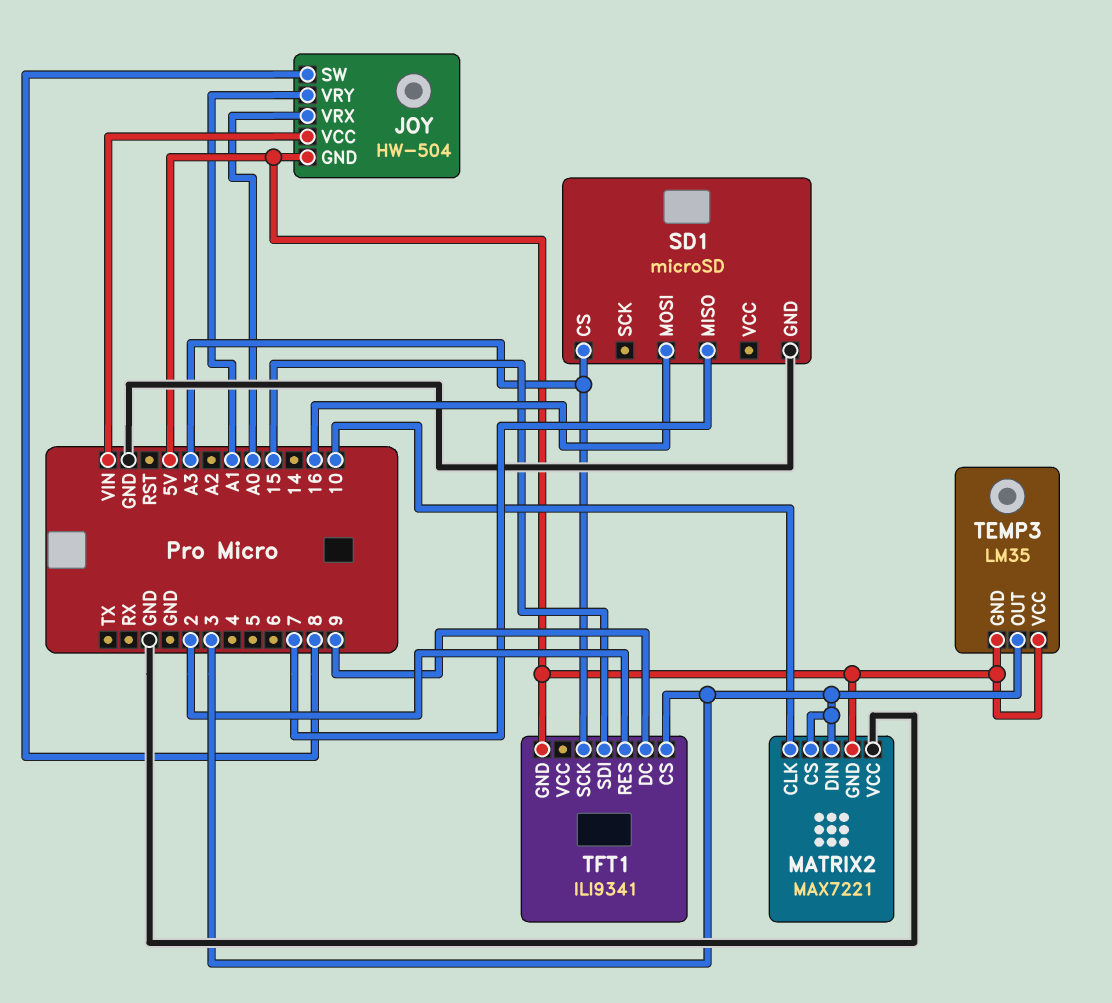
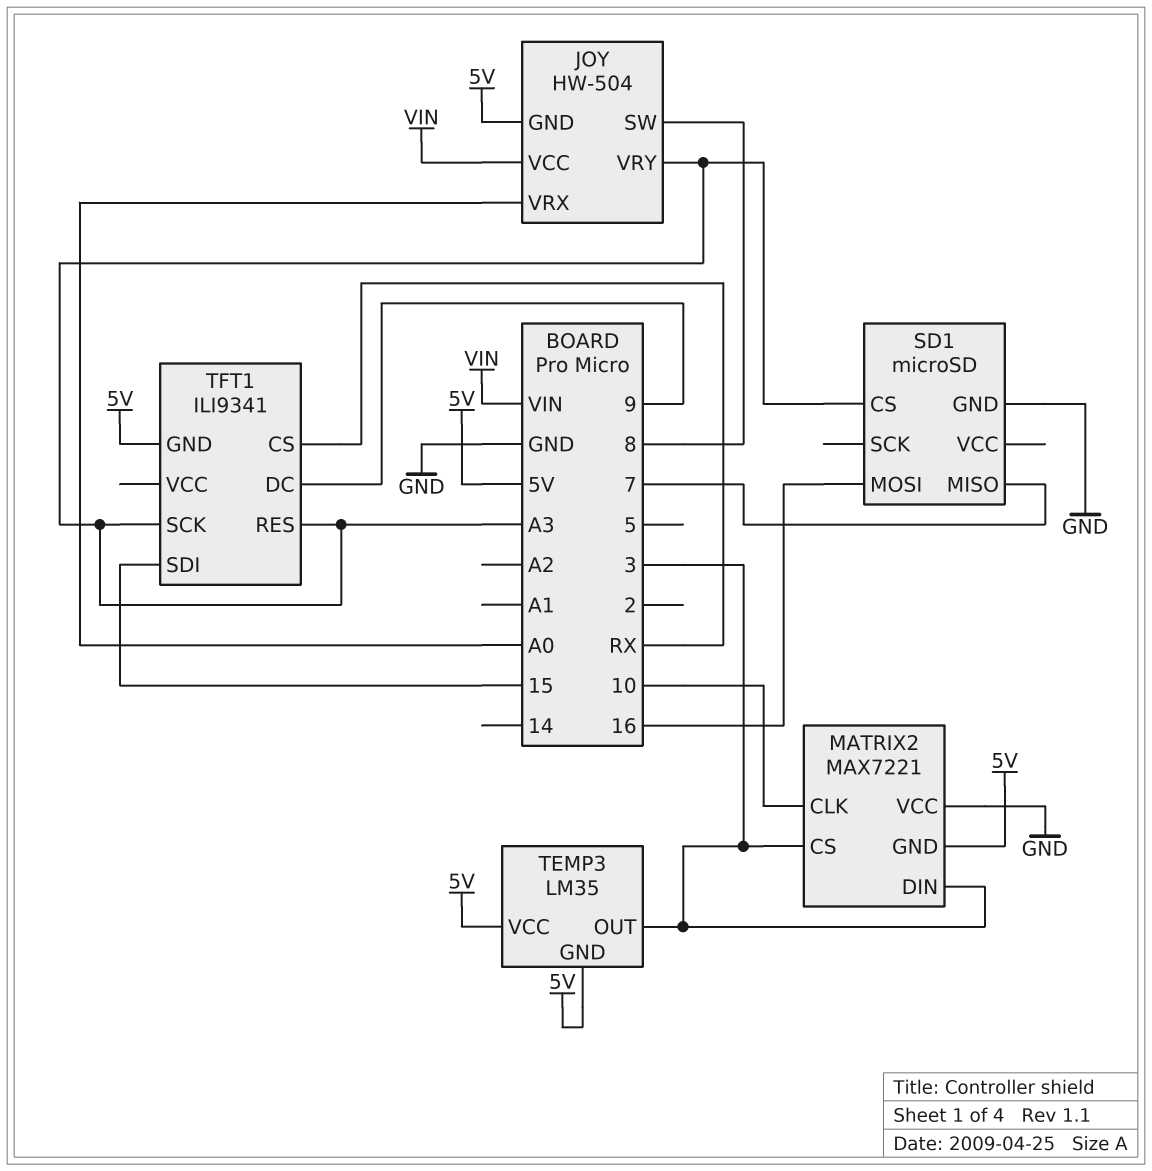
JOY pin VRY: A1 -> A3
TFT1 pin CS: 3 -> RX
TFT1 pin RES: 2 -> A3

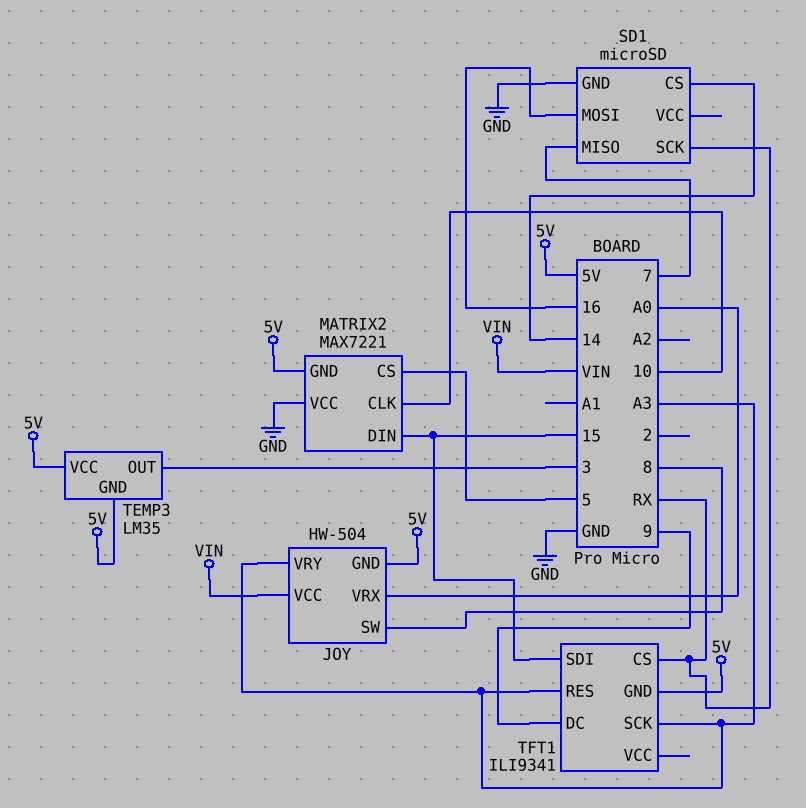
MATRIX2 pin CS: 3 -> 5
MATRIX2 pin DIN: 3 -> 15
SD1 pin CS: A3 -> 14
SD1 pin SCK: none -> RX

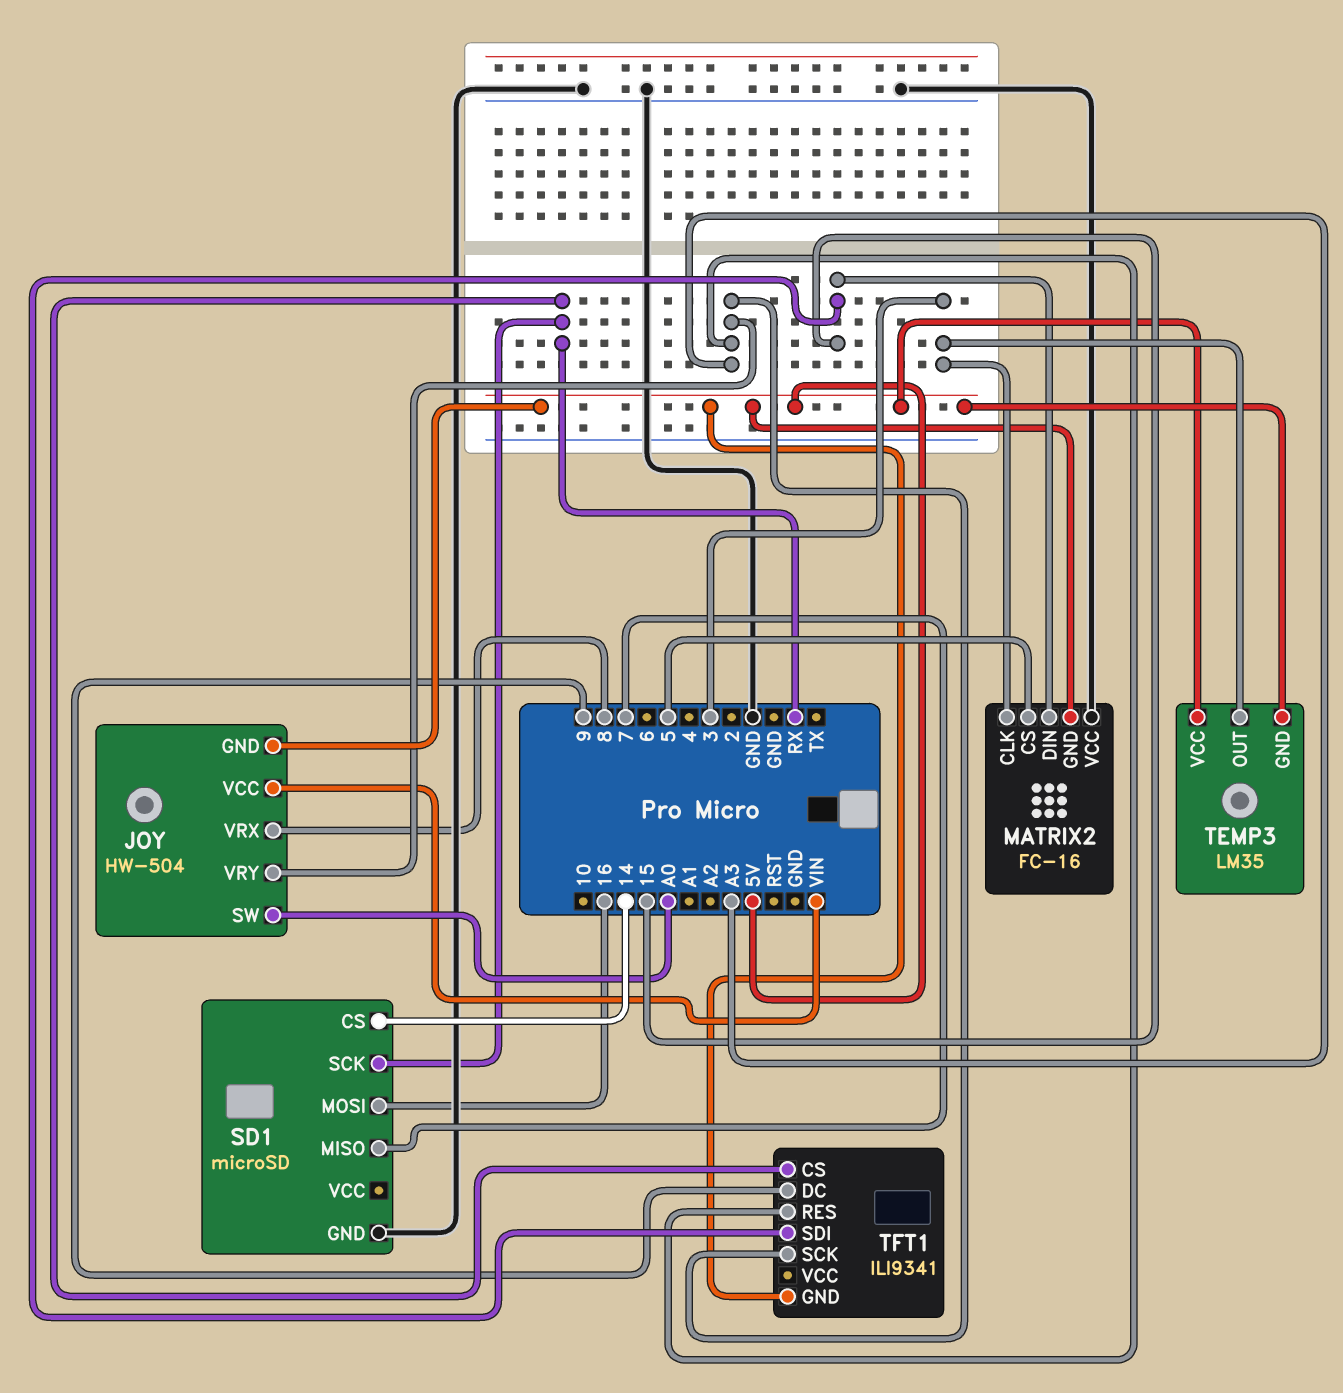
JOY pin SW: 8 -> A0
JOY pin VRX: A0 -> 8
MATRIX2: MAX7221 -> FC-16
MATRIX2 pin CLK: 10 -> 3

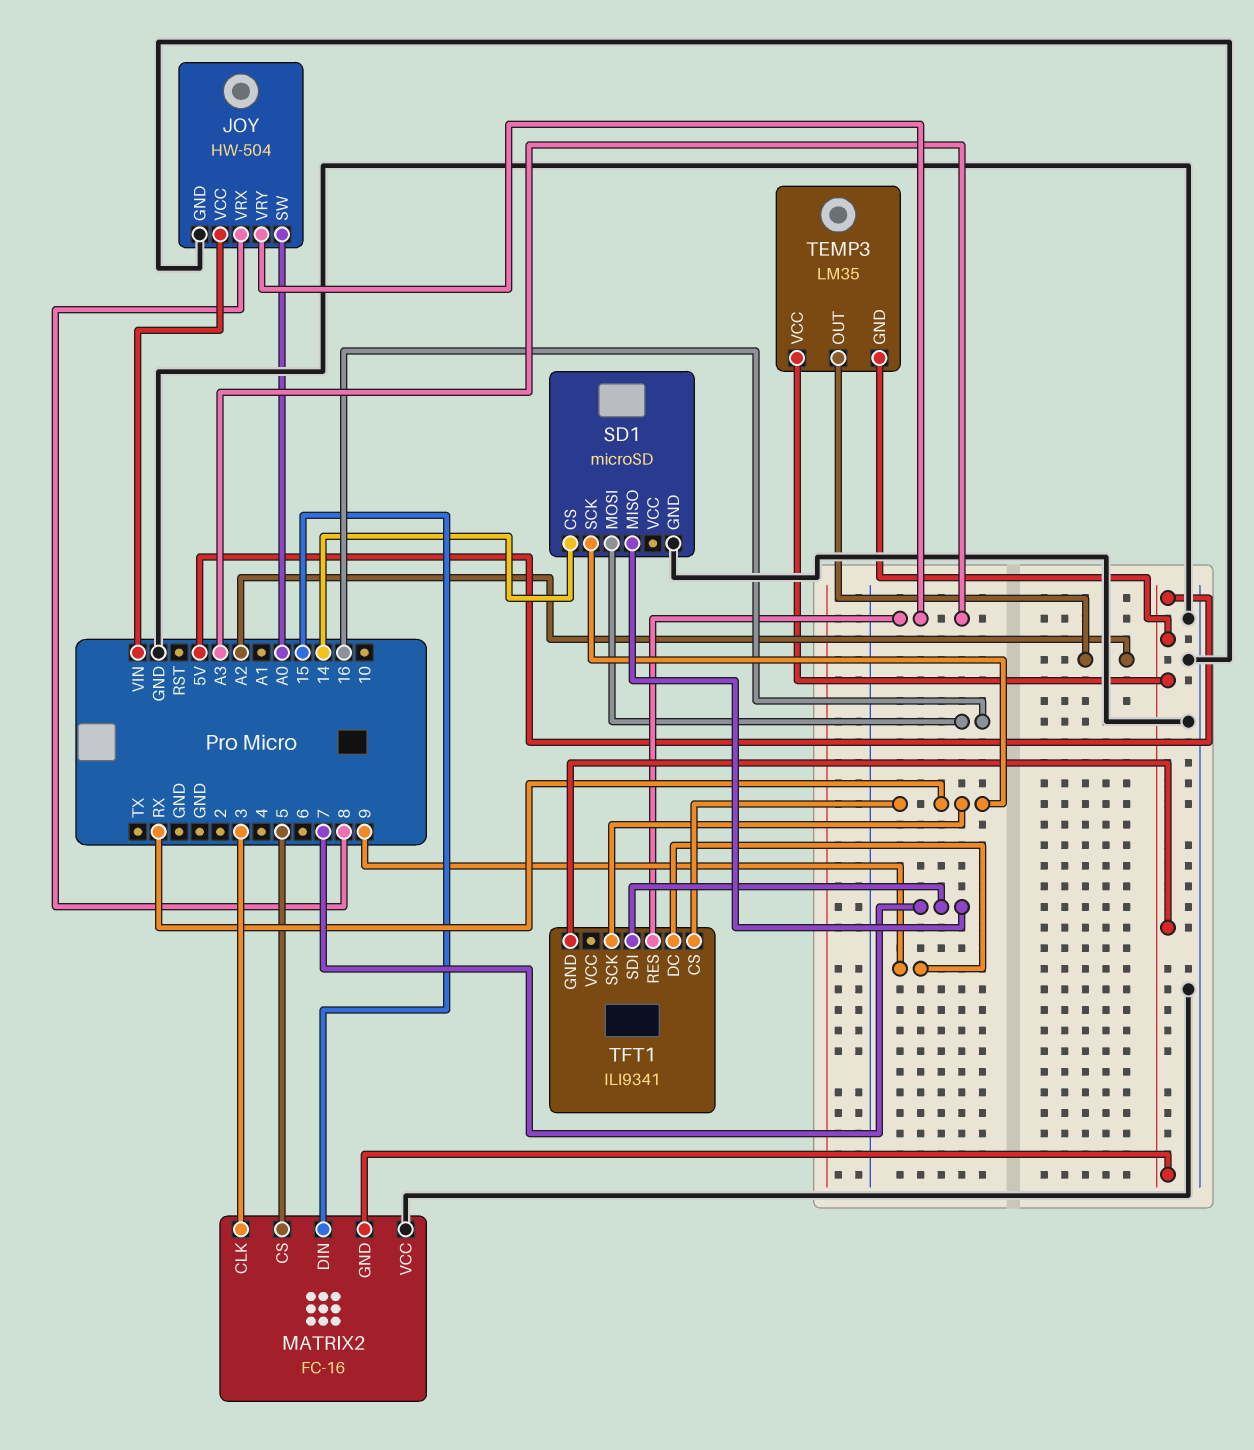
JOY pin GND: 5V -> GND
TEMP3 pin OUT: 3 -> A2
TFT1 pin SCK: A3 -> RX
TFT1 pin SDI: 15 -> 7

